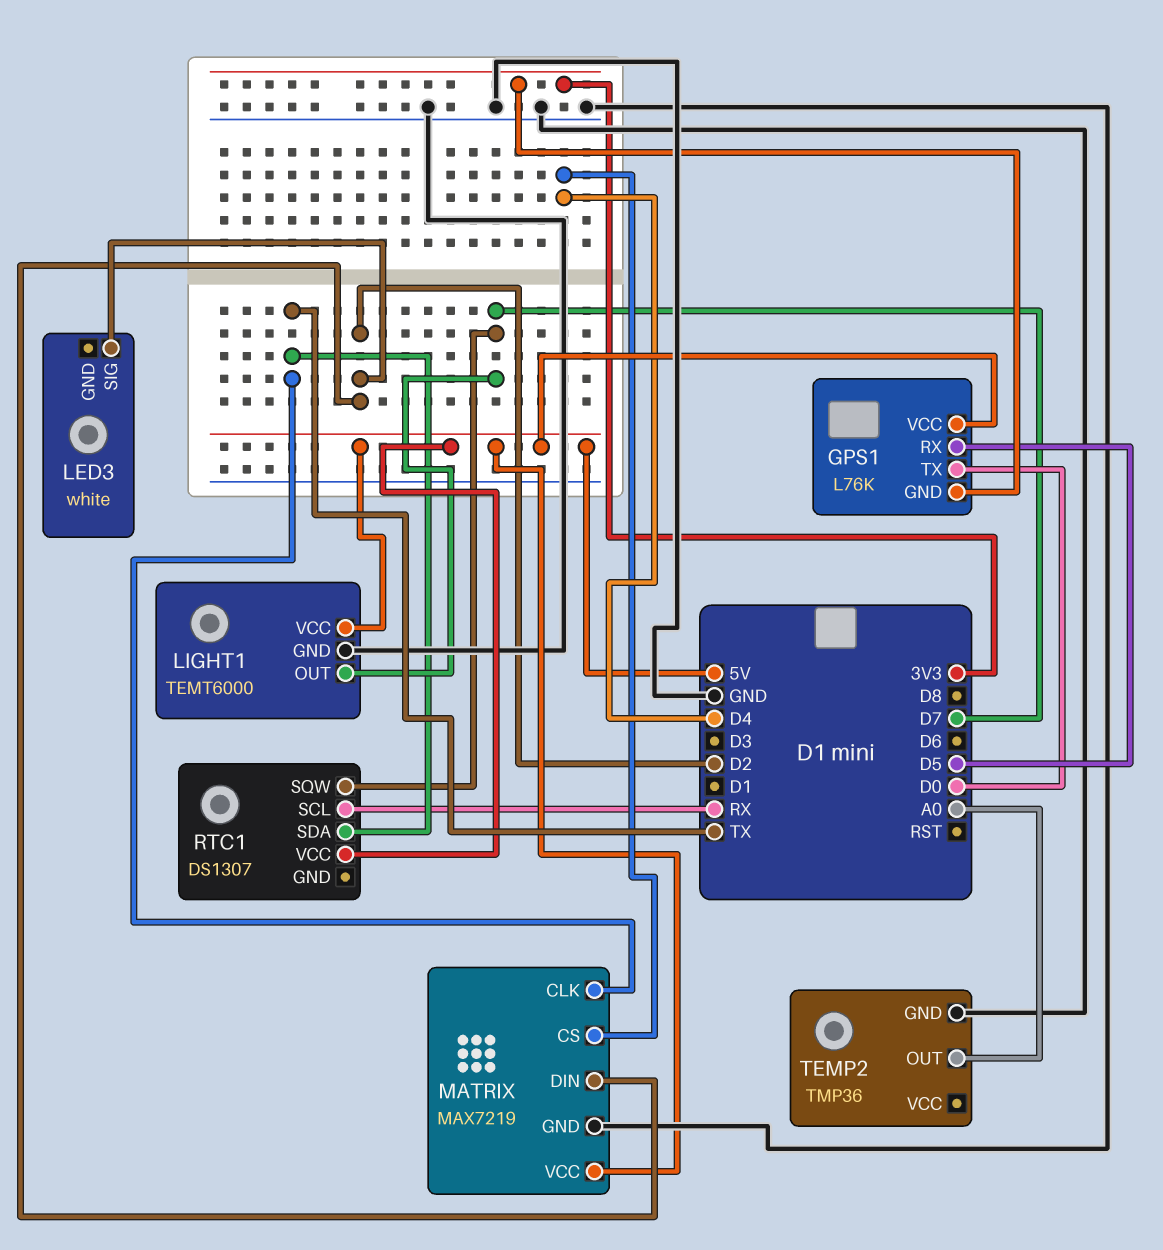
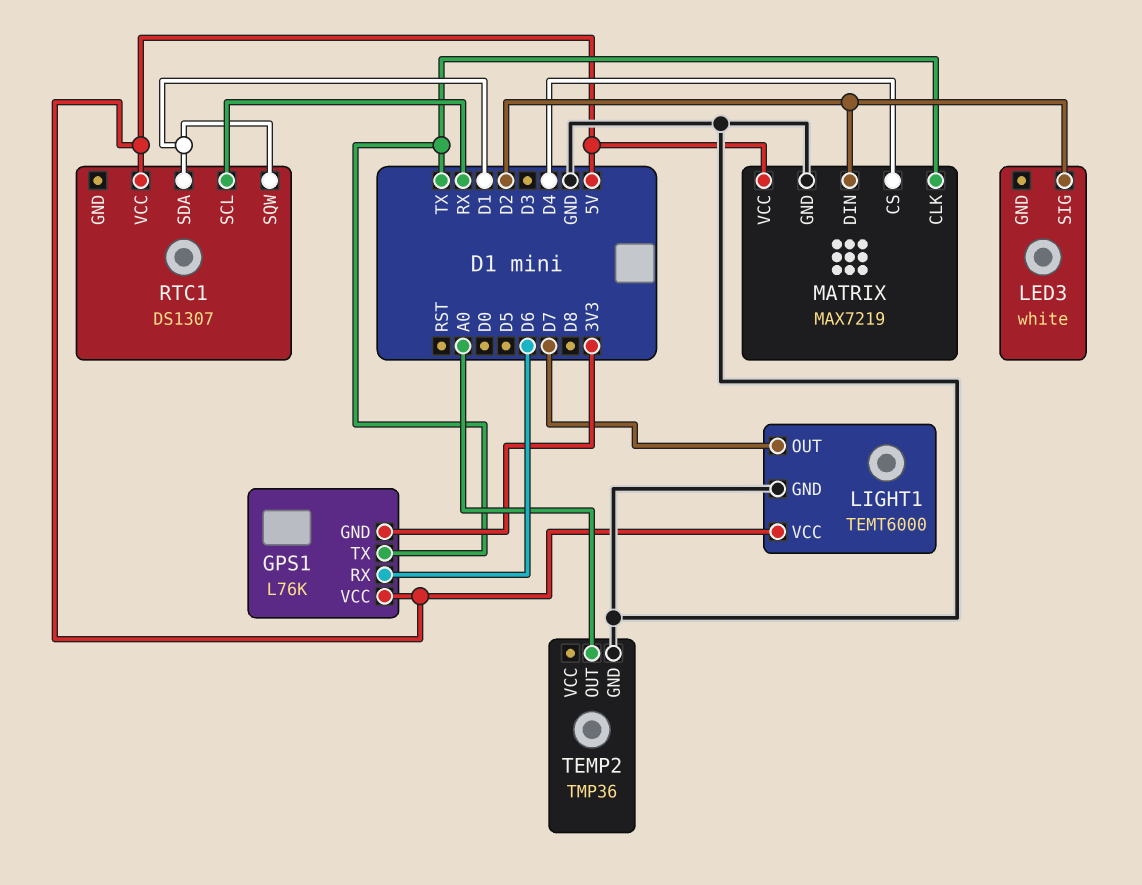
GPS1 pin RX: D5 -> D6
GPS1 pin TX: D0 -> TX
RTC1 pin SDA: TX -> D1
RTC1 pin SQW: D7 -> D1

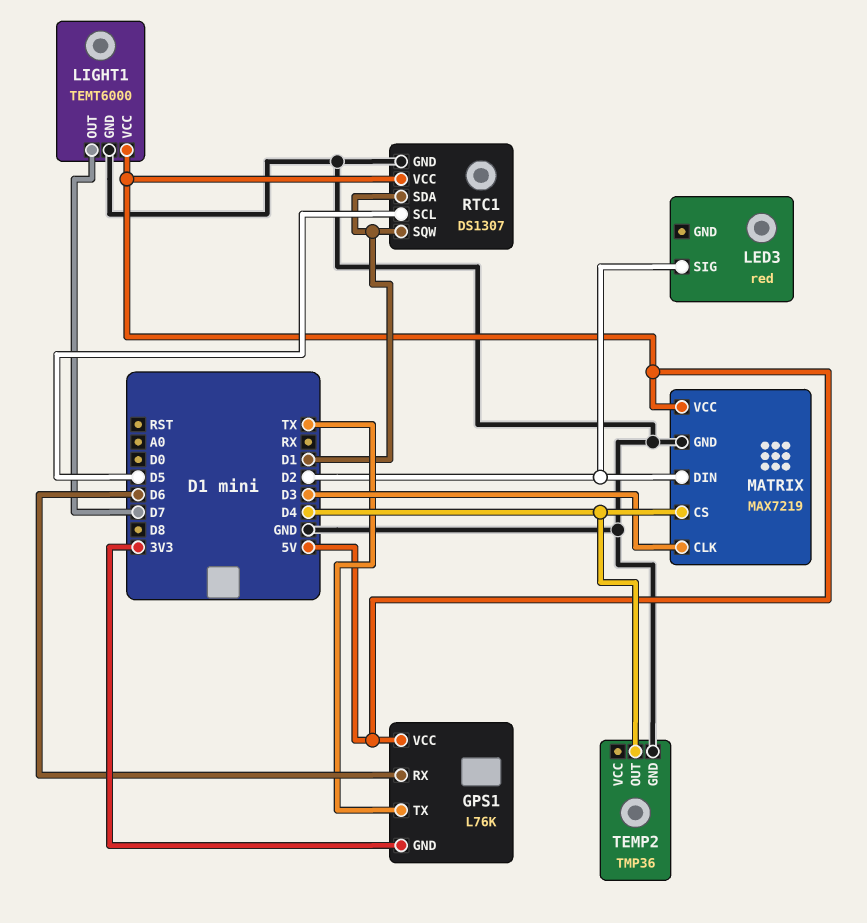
LED3: white -> red
MATRIX pin CLK: TX -> D3
RTC1 pin GND: none -> GND
RTC1 pin SCL: RX -> D5
TEMP2 pin OUT: A0 -> D4

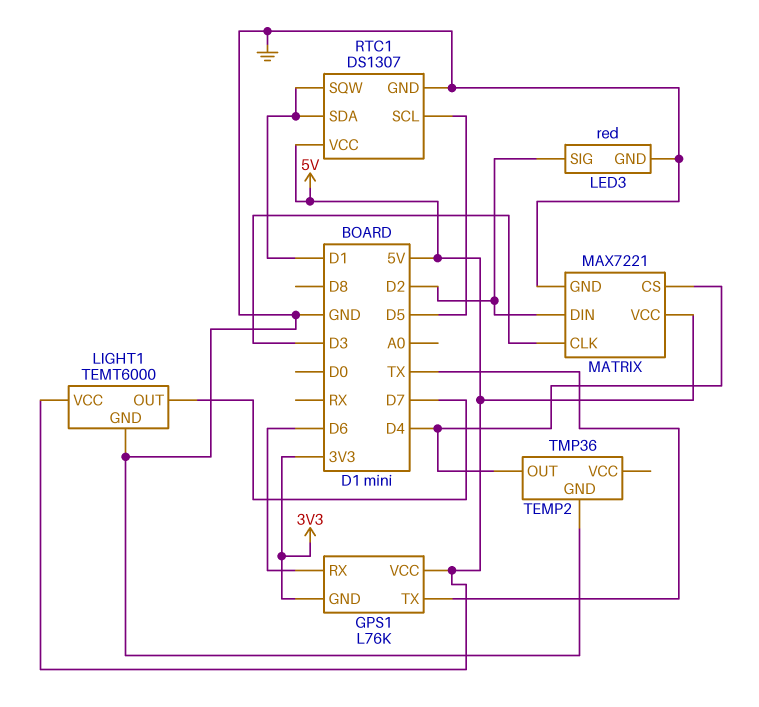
LED3 pin GND: none -> GND
MATRIX: MAX7219 -> MAX7221

